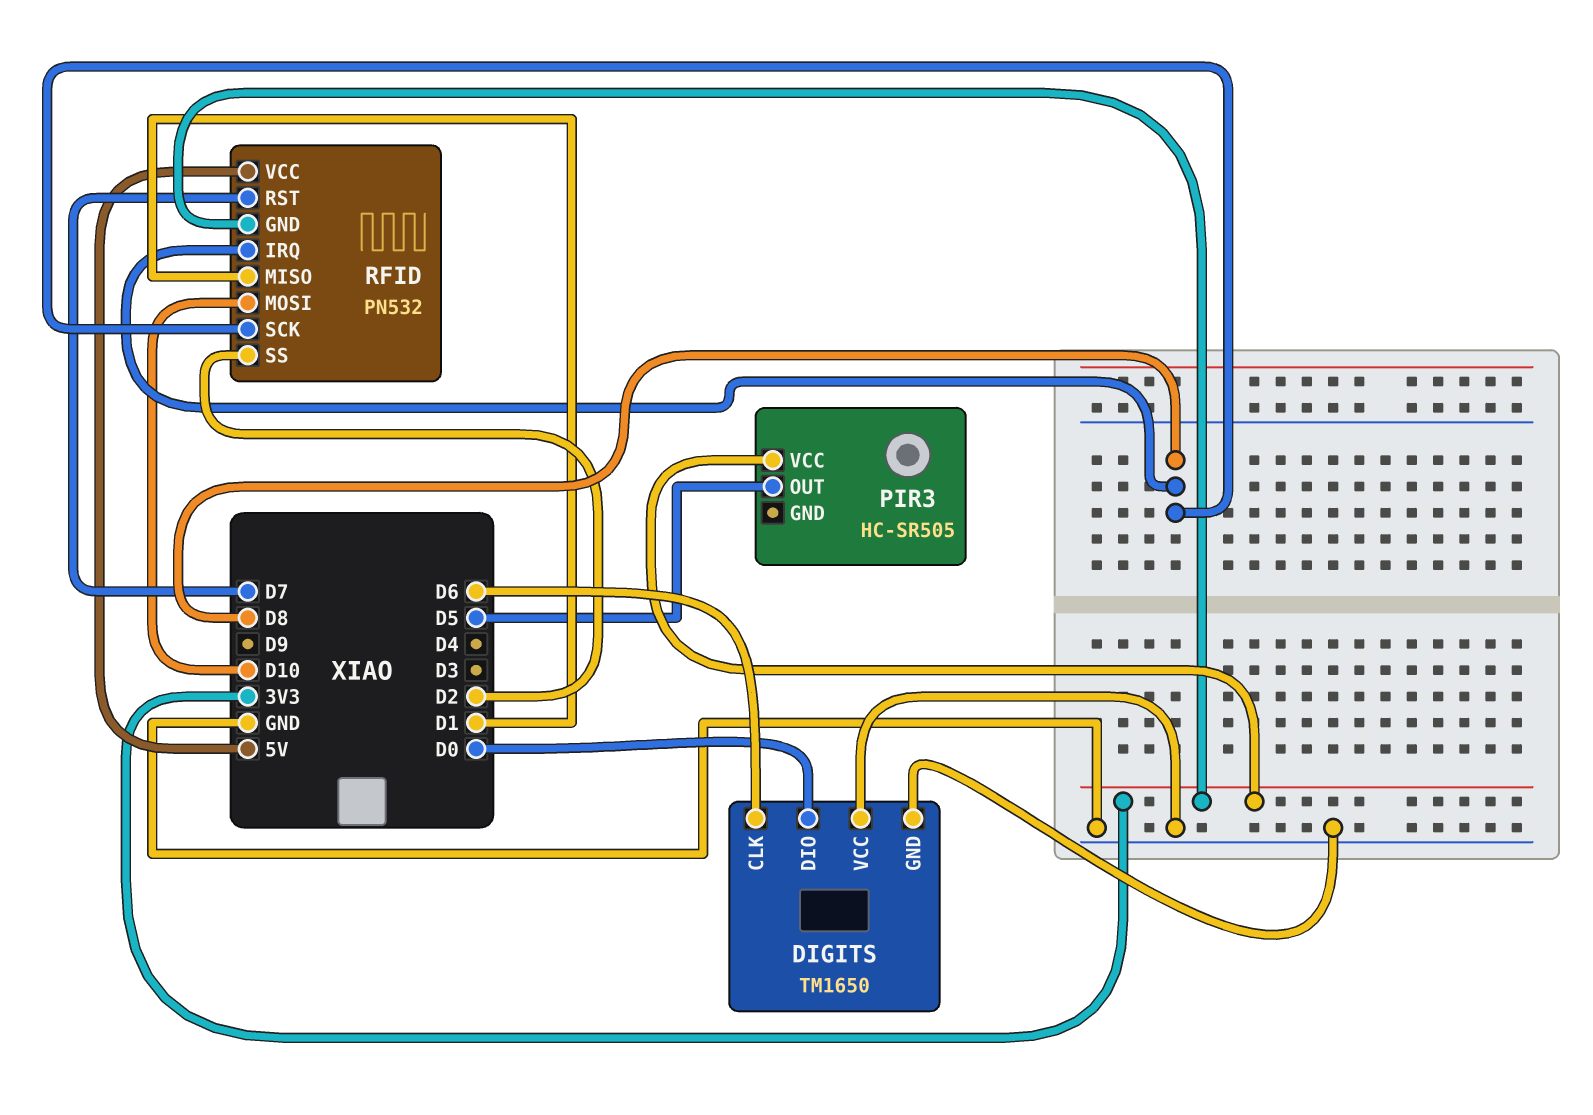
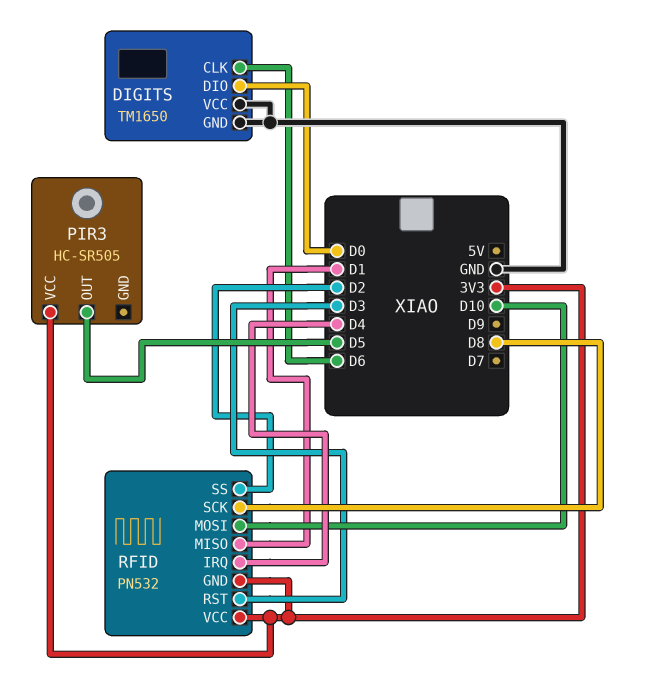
RFID pin IRQ: D8 -> D4
RFID pin RST: D7 -> D3
RFID pin VCC: 5V -> 3V3

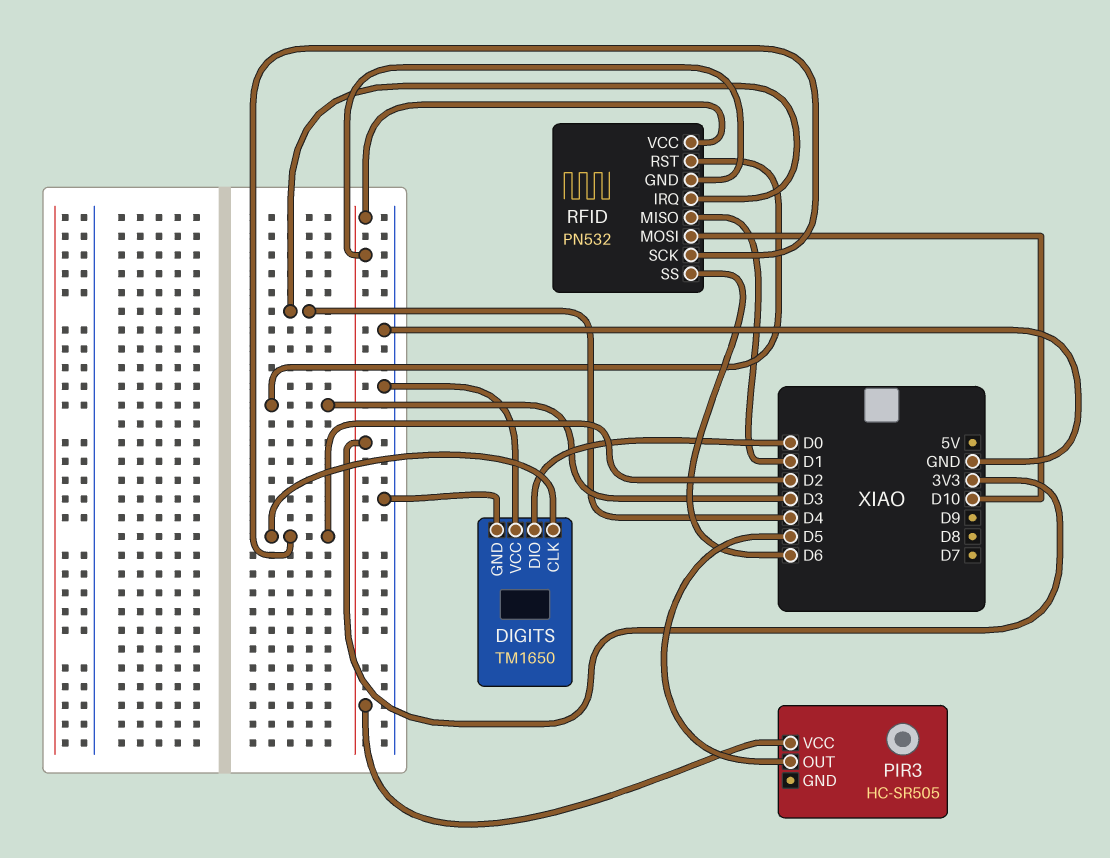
DIGITS pin CLK: D6 -> D2
RFID pin SCK: D8 -> D2
RFID pin SS: D2 -> D6

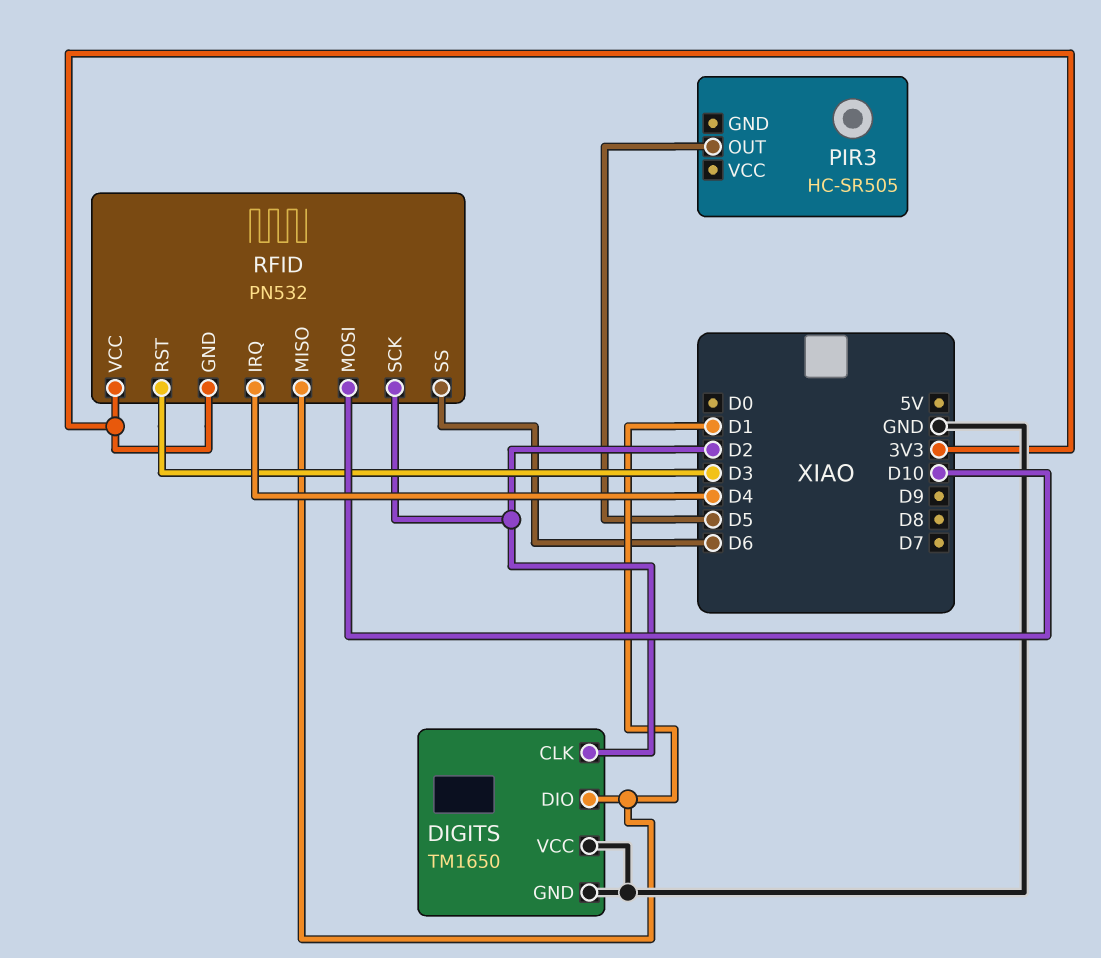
DIGITS pin DIO: D0 -> D1
PIR3 pin VCC: 3V3 -> none

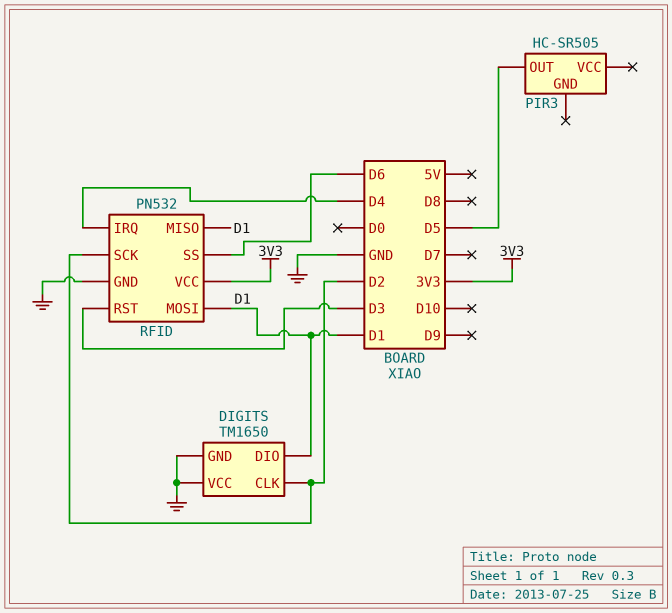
RFID pin GND: 3V3 -> GND
RFID pin MOSI: D10 -> D1

